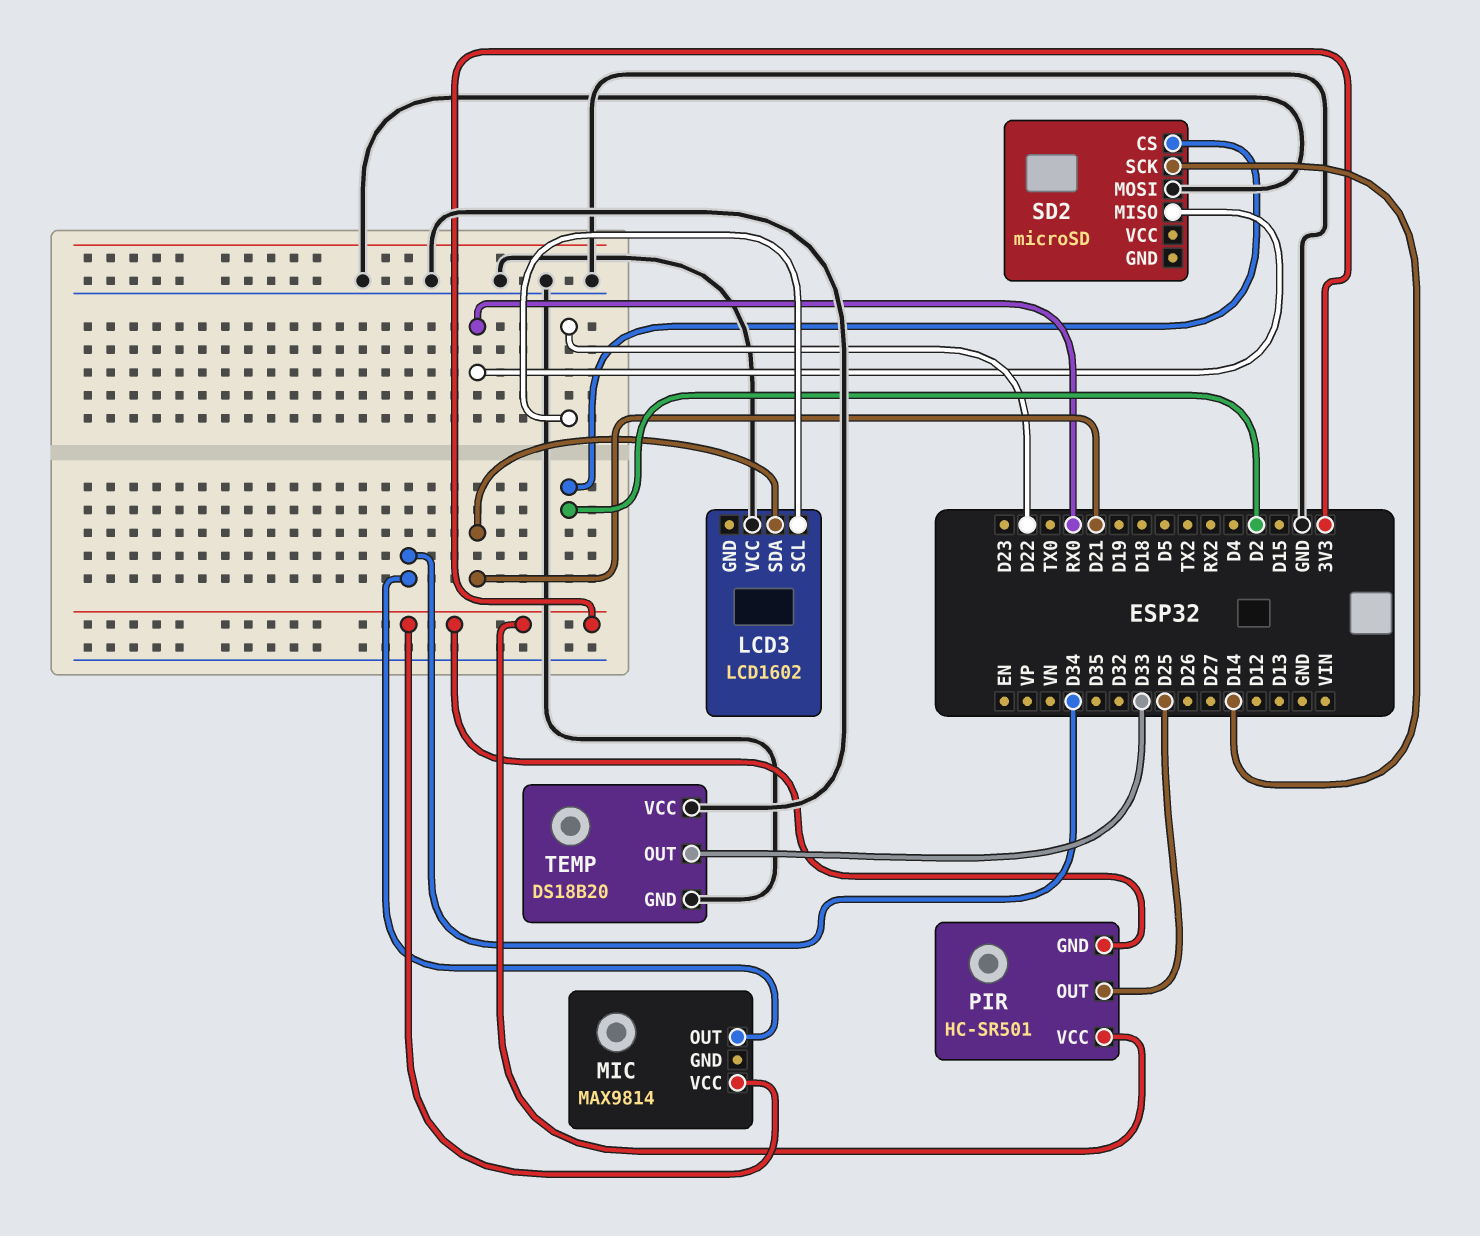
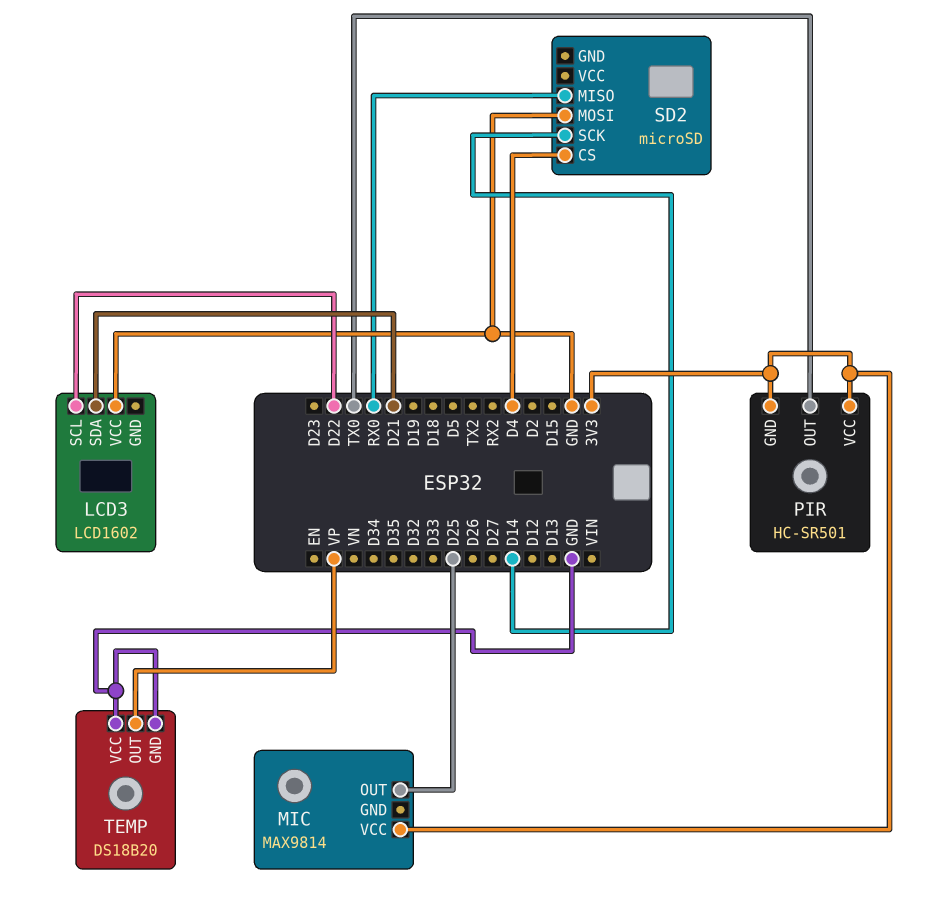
MIC pin OUT: D34 -> D25
PIR pin OUT: D25 -> TX0
SD2 pin CS: D2 -> D4
TEMP pin OUT: D33 -> VP

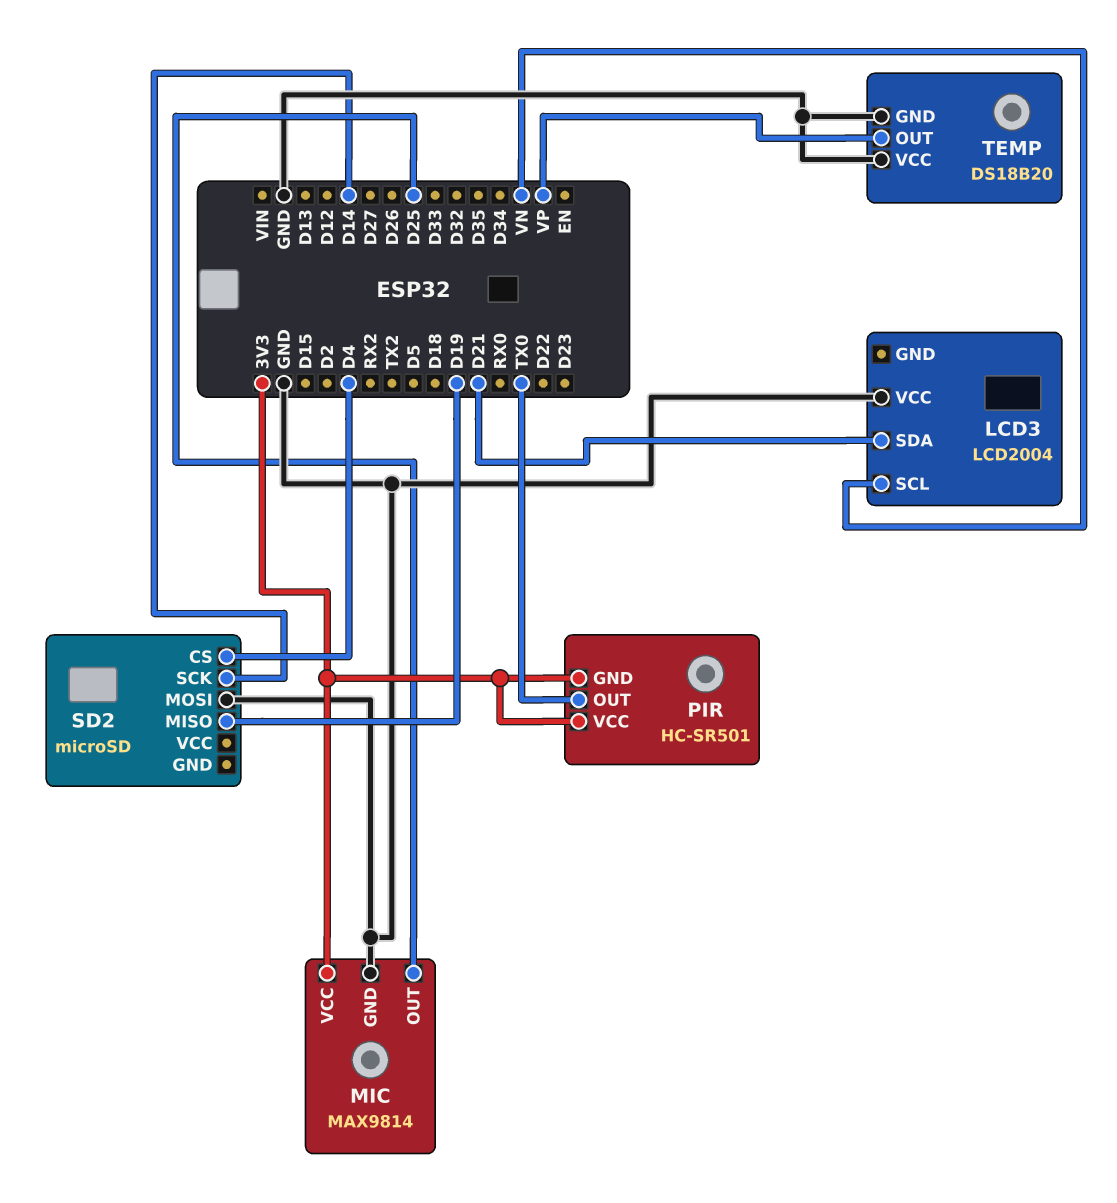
LCD3: LCD1602 -> LCD2004
LCD3 pin SCL: D22 -> VN
MIC pin GND: none -> GND
SD2 pin MISO: RX0 -> D19

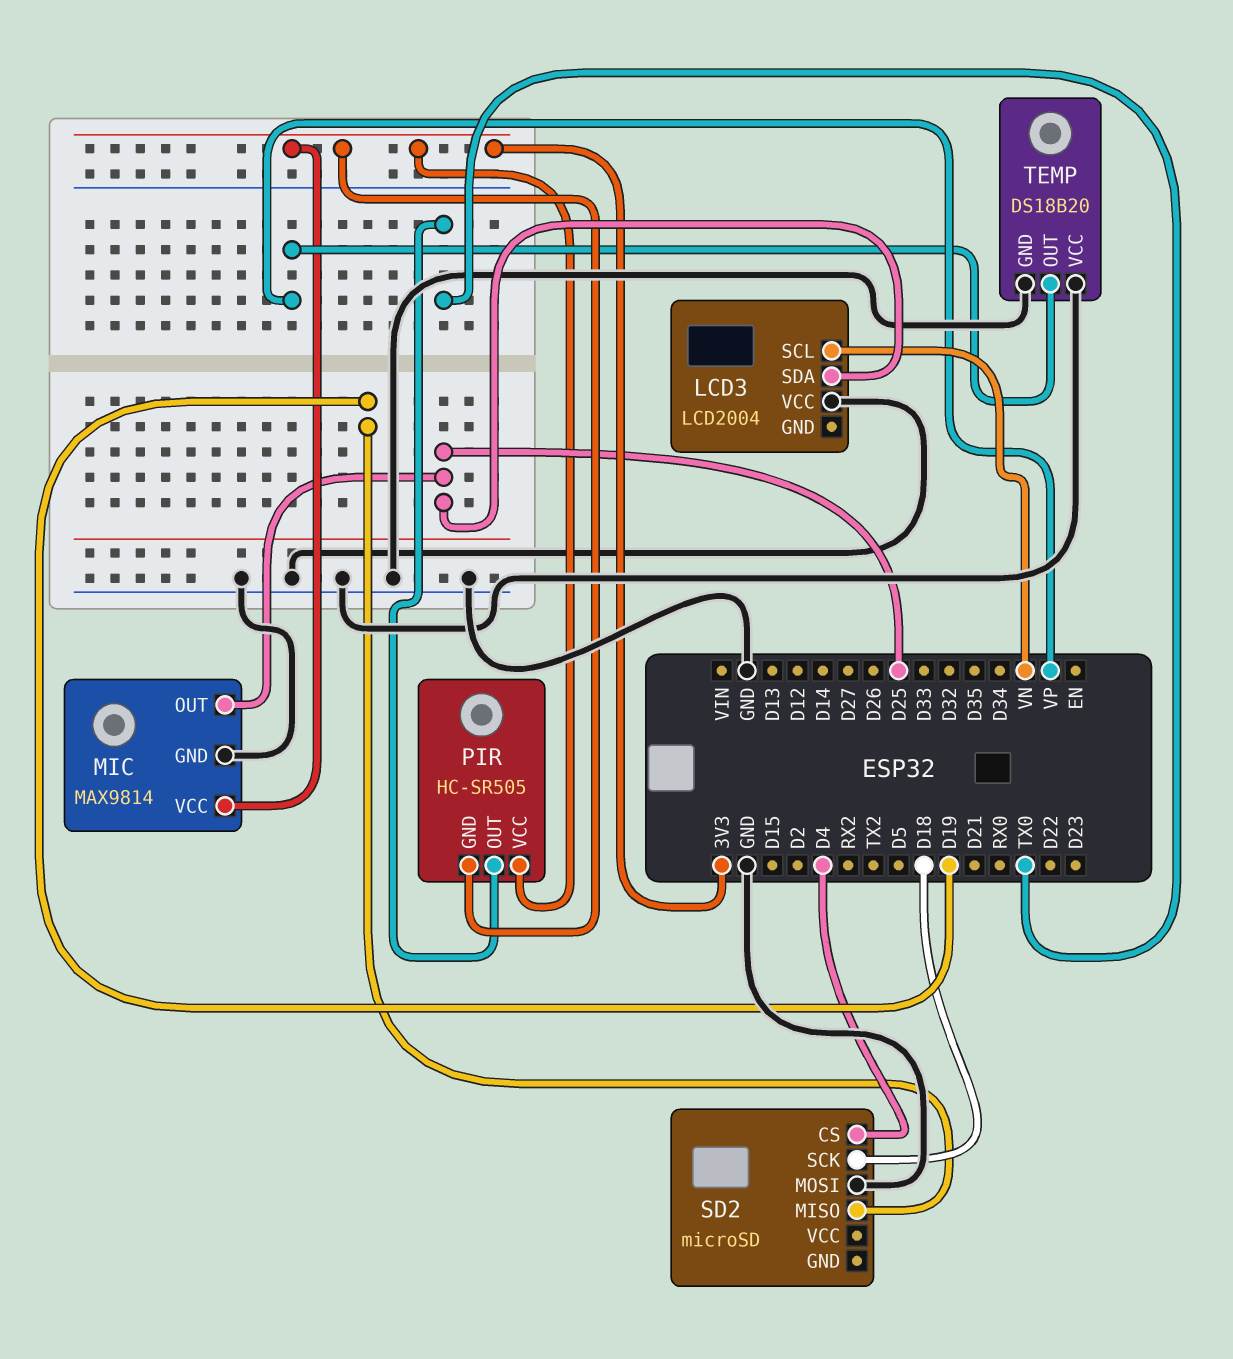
LCD3 pin SDA: D21 -> D25
PIR: HC-SR501 -> HC-SR505
SD2 pin SCK: D14 -> D18

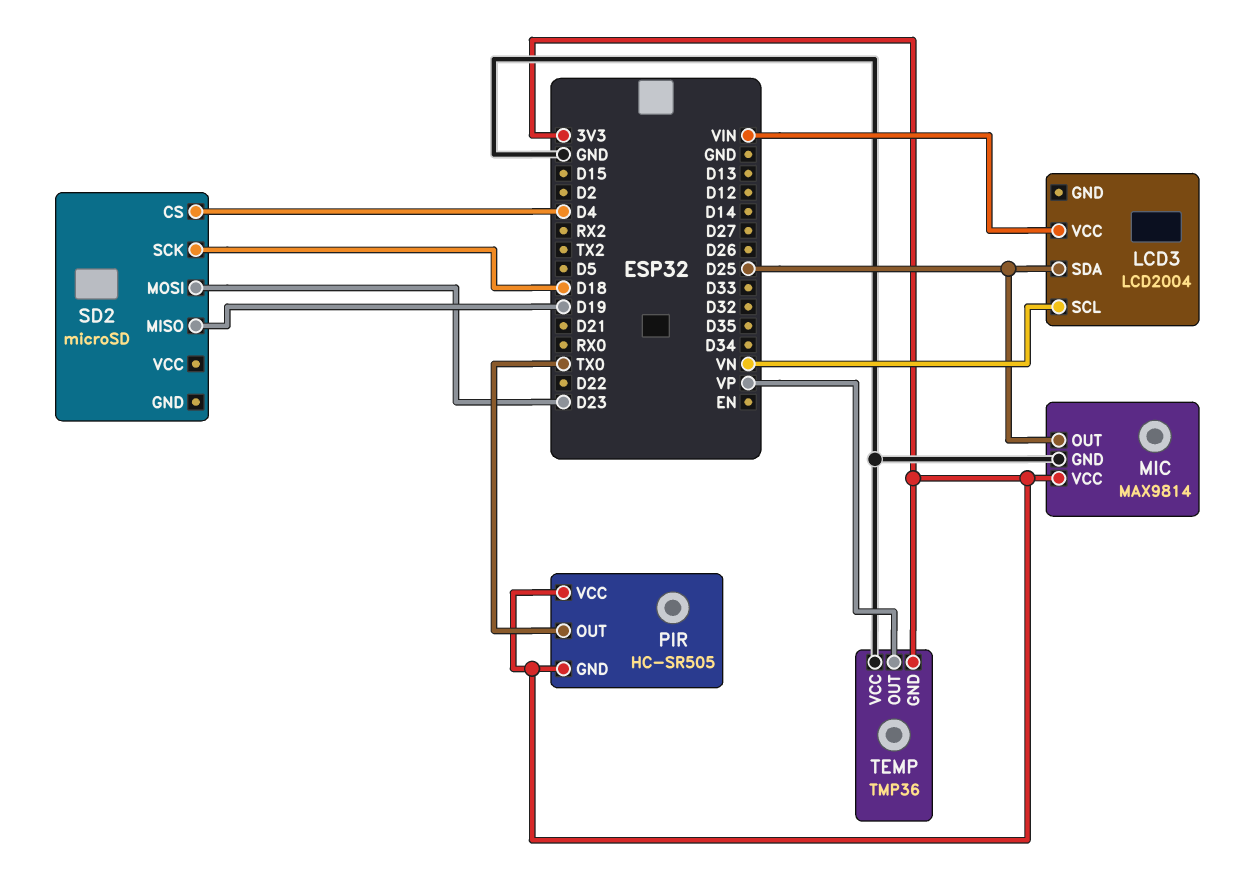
LCD3 pin VCC: GND -> VIN
SD2 pin MOSI: GND -> D23
TEMP: DS18B20 -> TMP36
TEMP pin GND: GND -> 3V3

